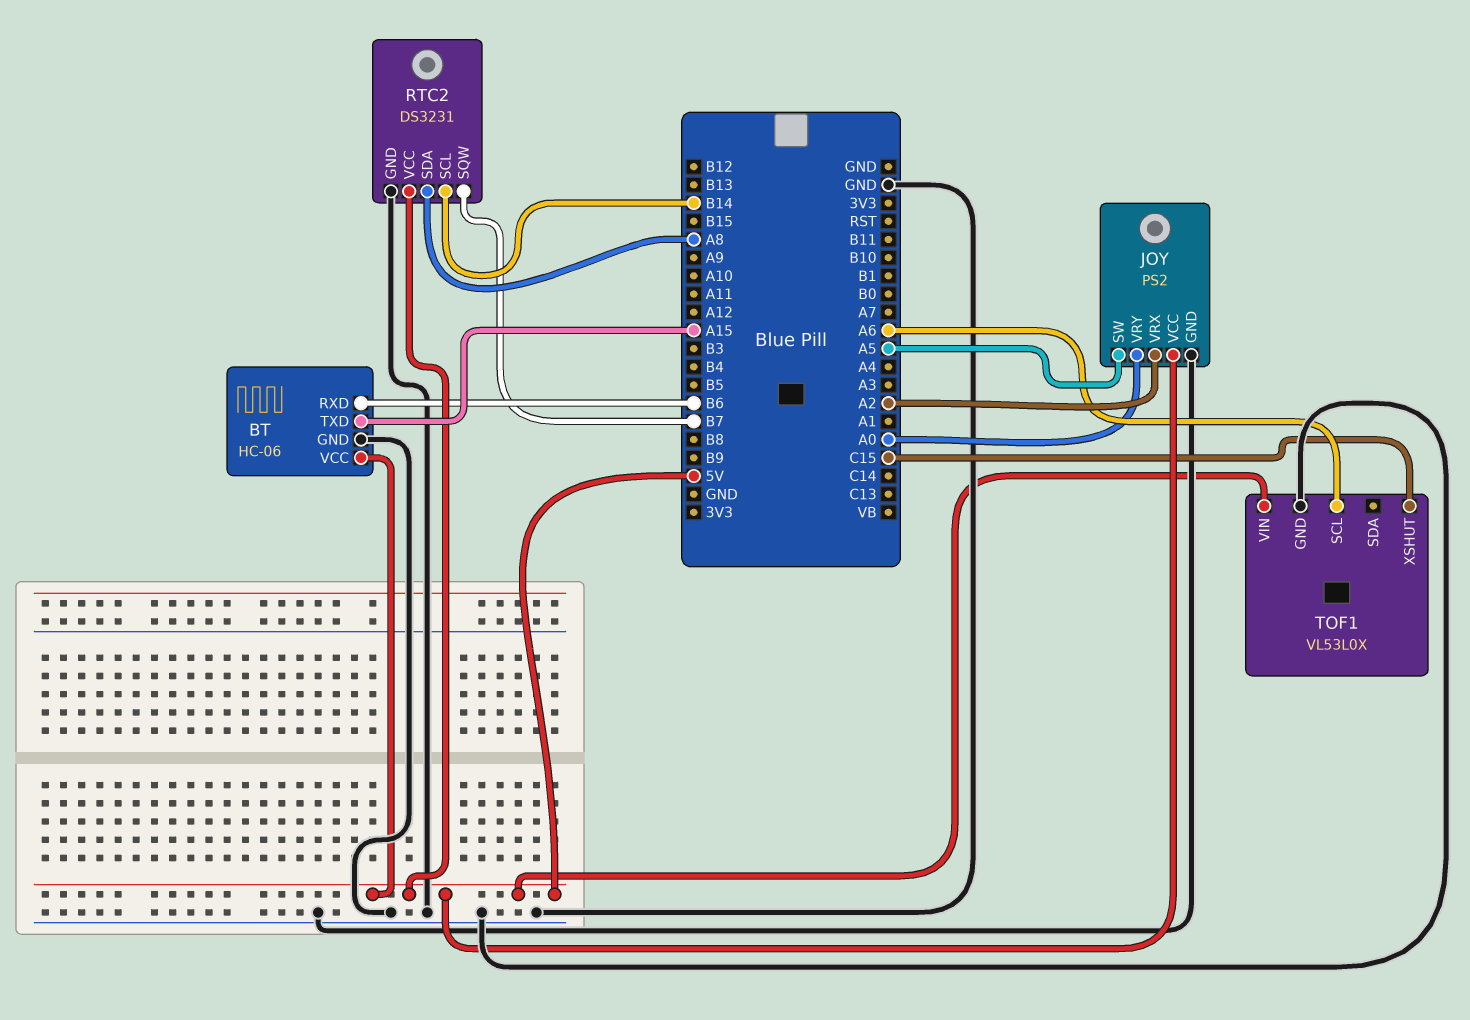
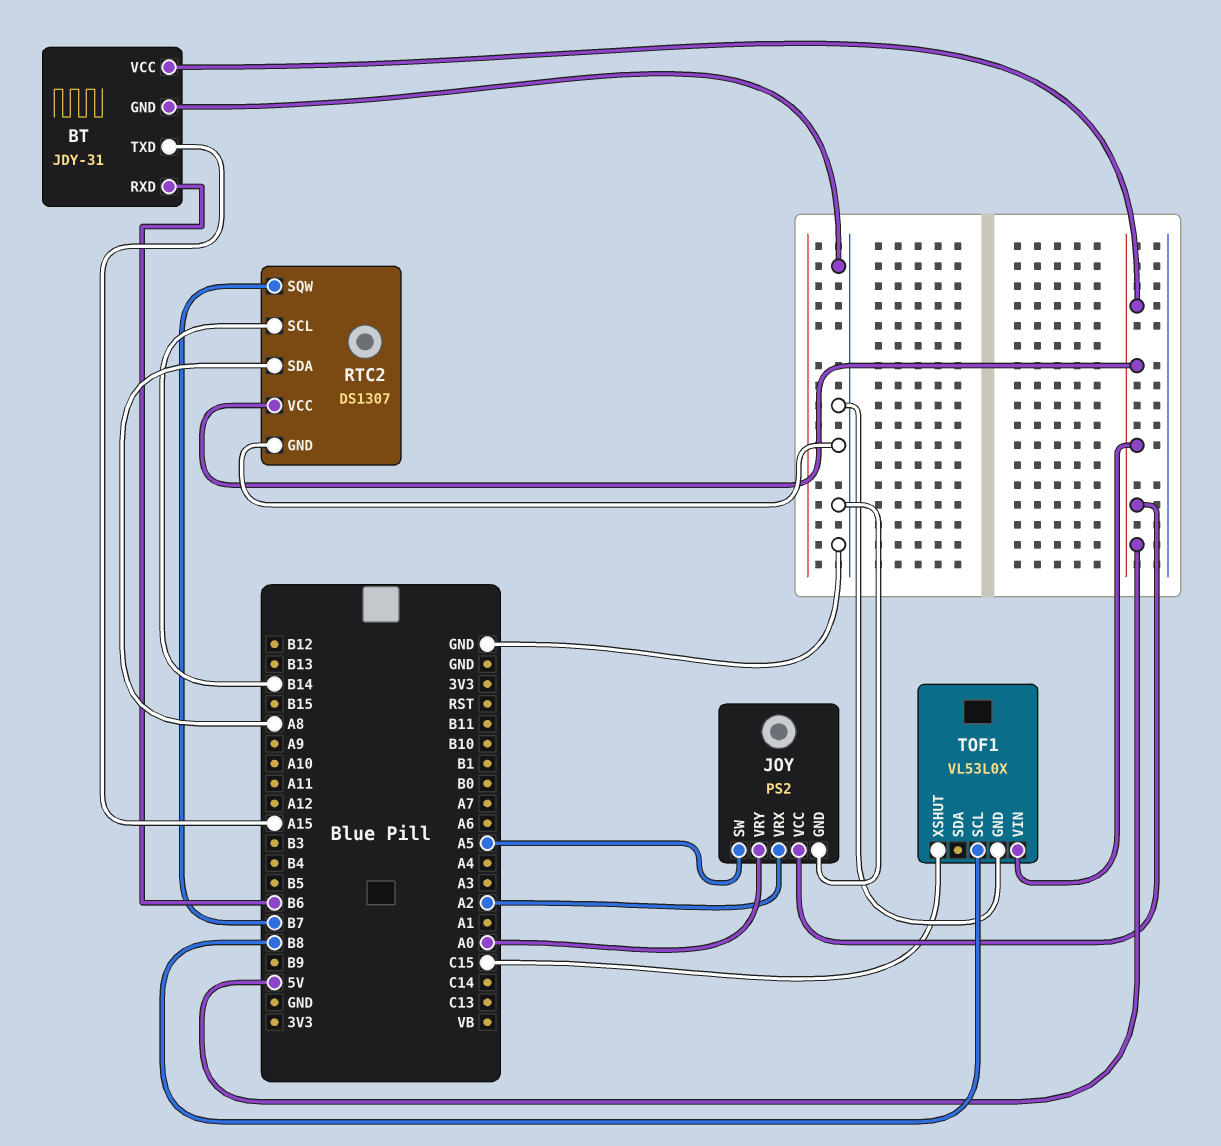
BT: HC-06 -> JDY-31
RTC2: DS3231 -> DS1307
TOF1 pin SCL: A6 -> B8

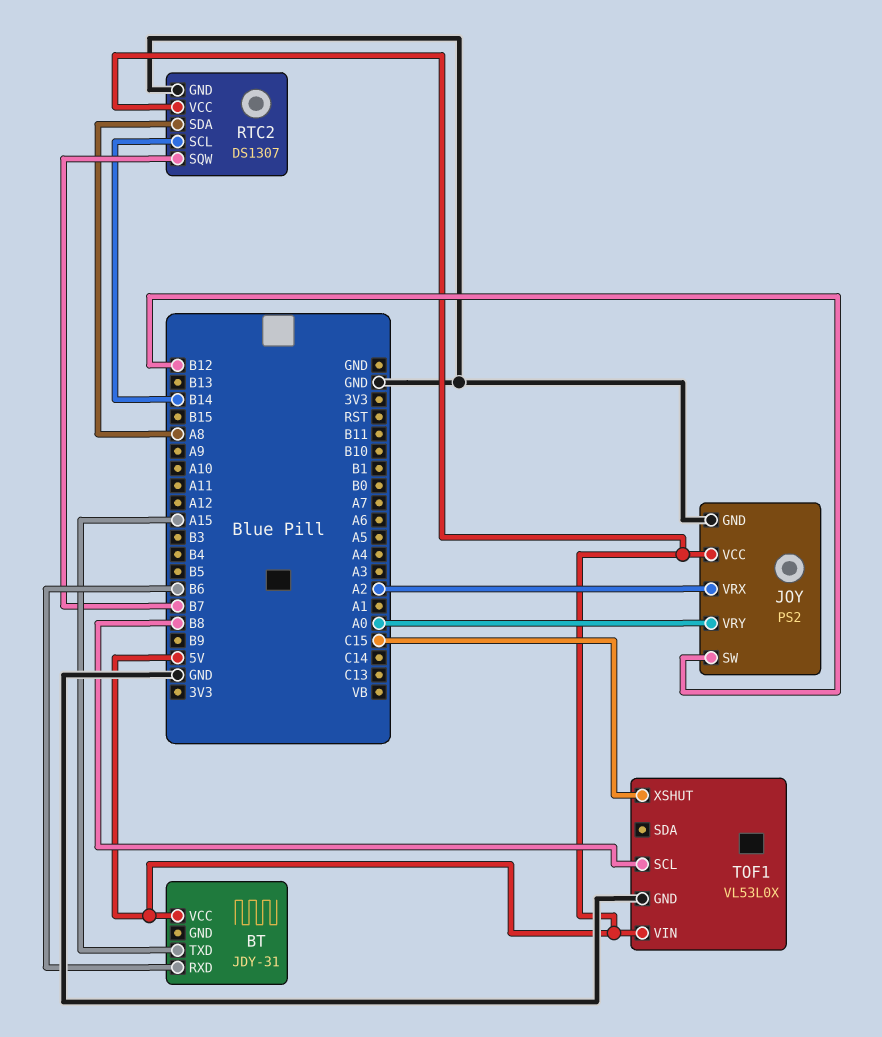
BT pin GND: GND -> none
JOY pin SW: A5 -> B12

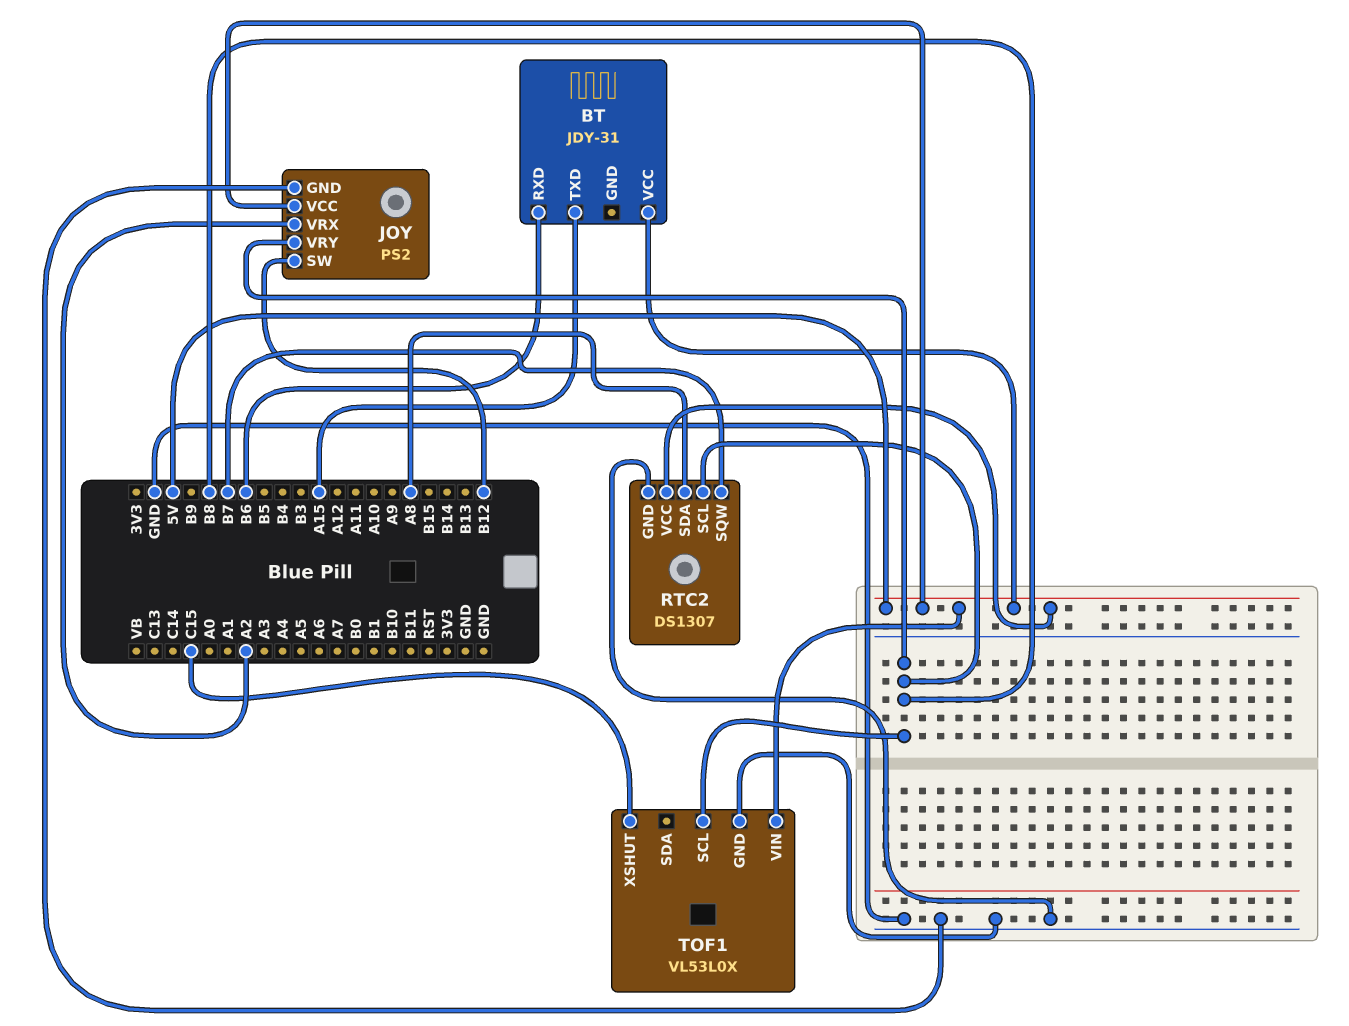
JOY pin VRY: A0 -> B8
RTC2 pin SCL: B14 -> B8

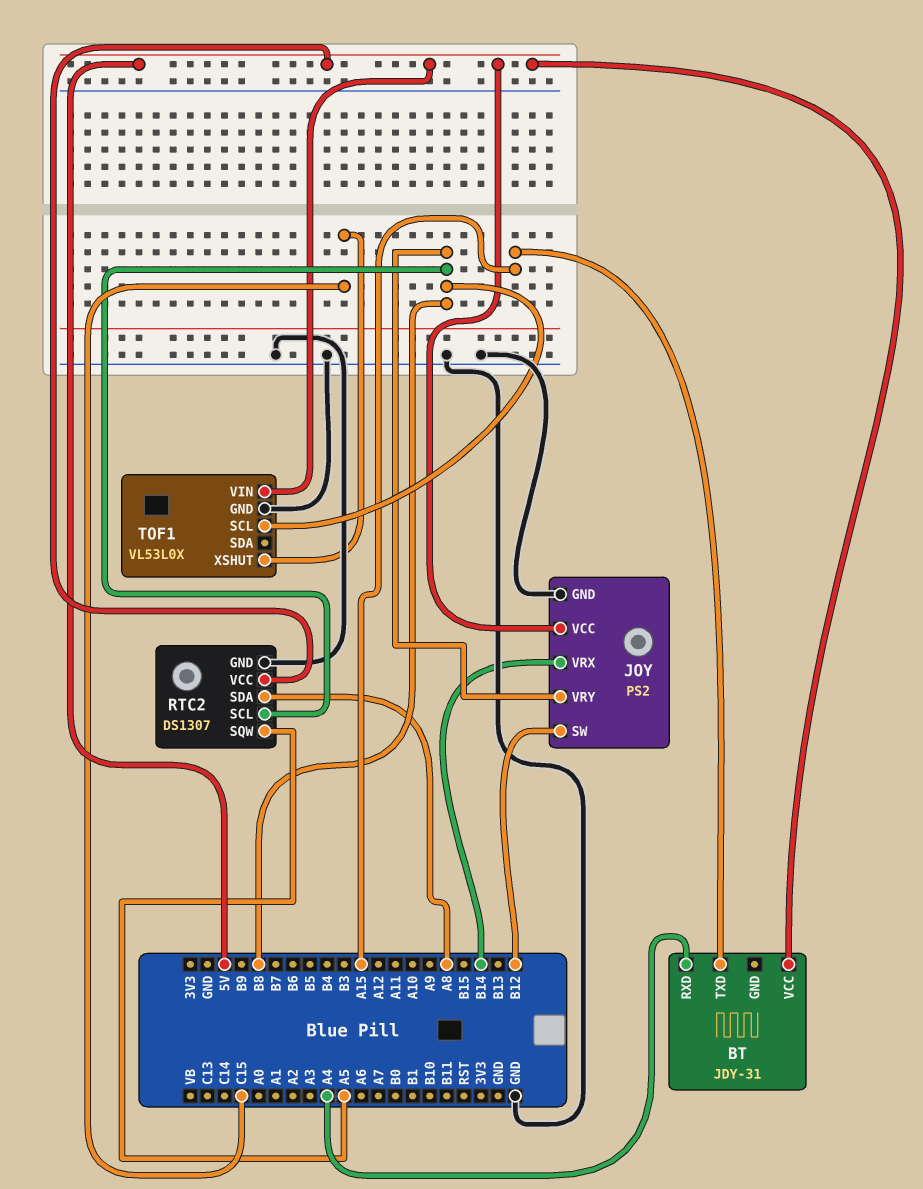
BT pin RXD: B6 -> A4
JOY pin VRX: A2 -> B14
RTC2 pin SQW: B7 -> A5

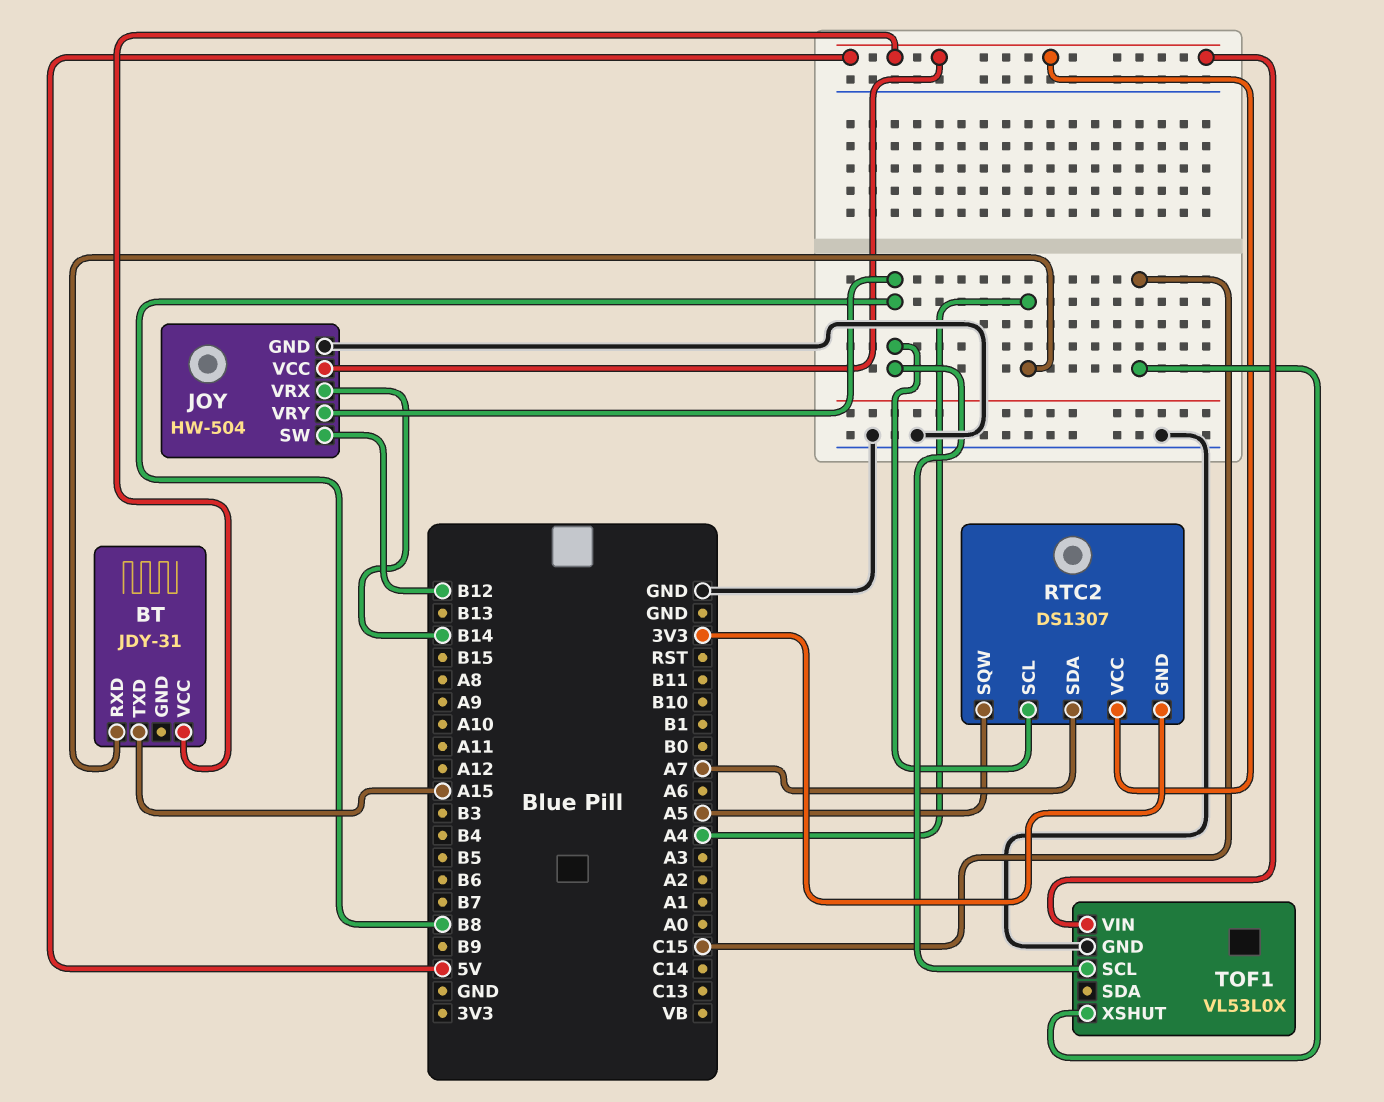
JOY: PS2 -> HW-504
RTC2 pin GND: GND -> 3V3
RTC2 pin SDA: A8 -> A7

